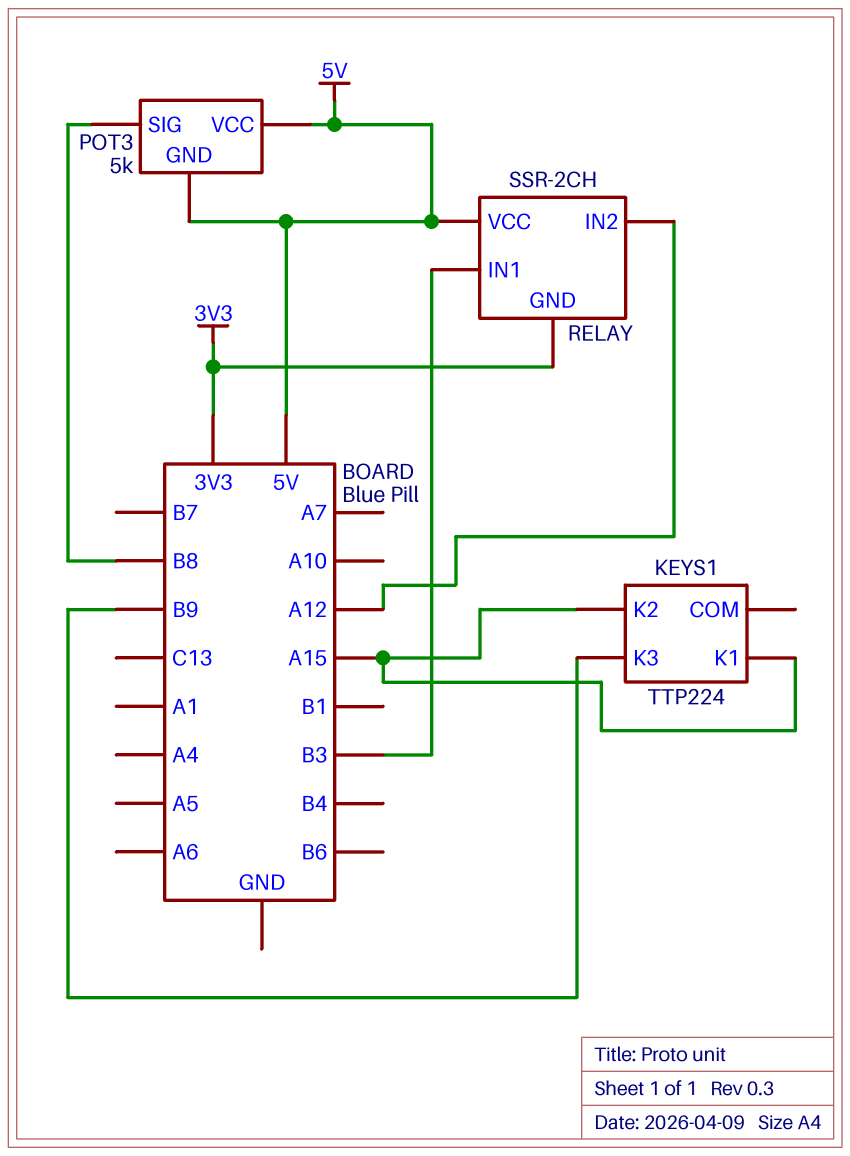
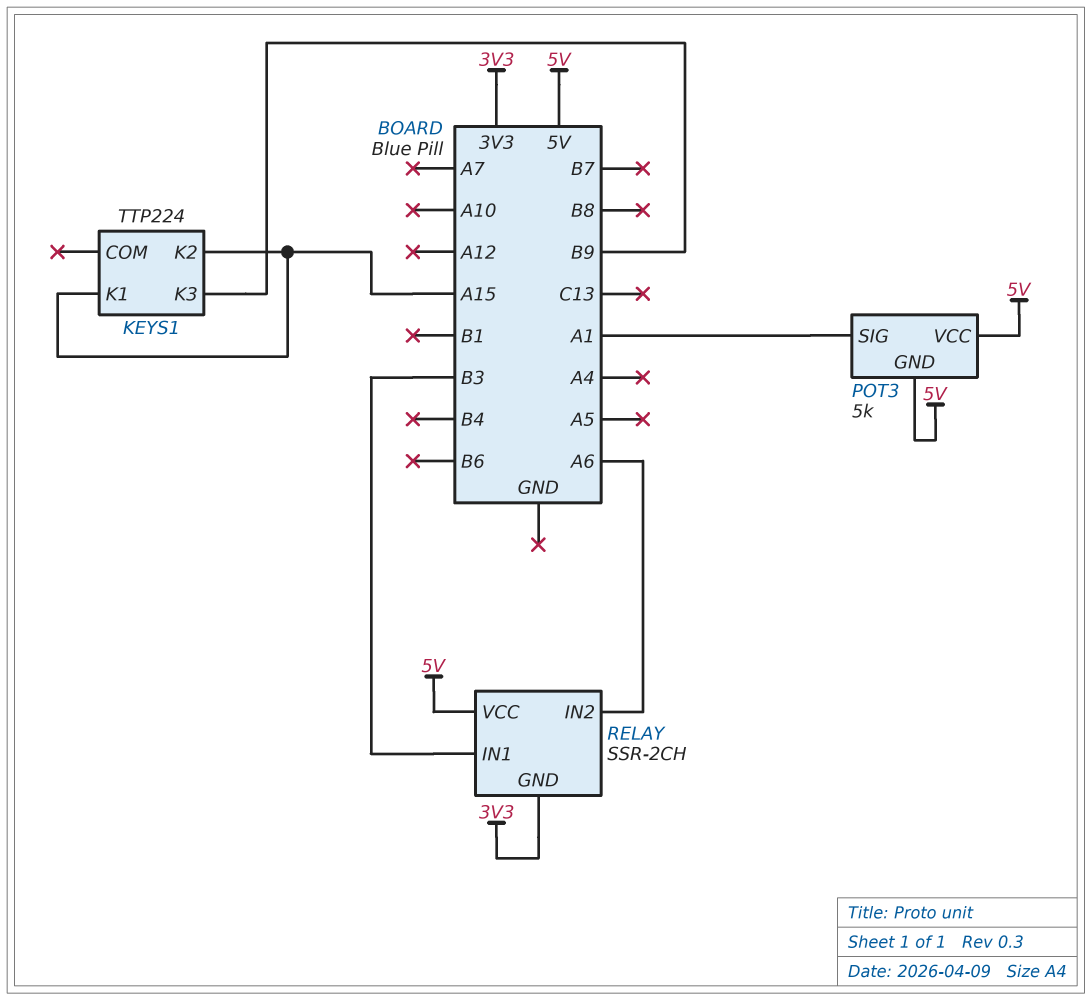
POT3 pin SIG: B8 -> A1
RELAY pin IN2: A12 -> A6

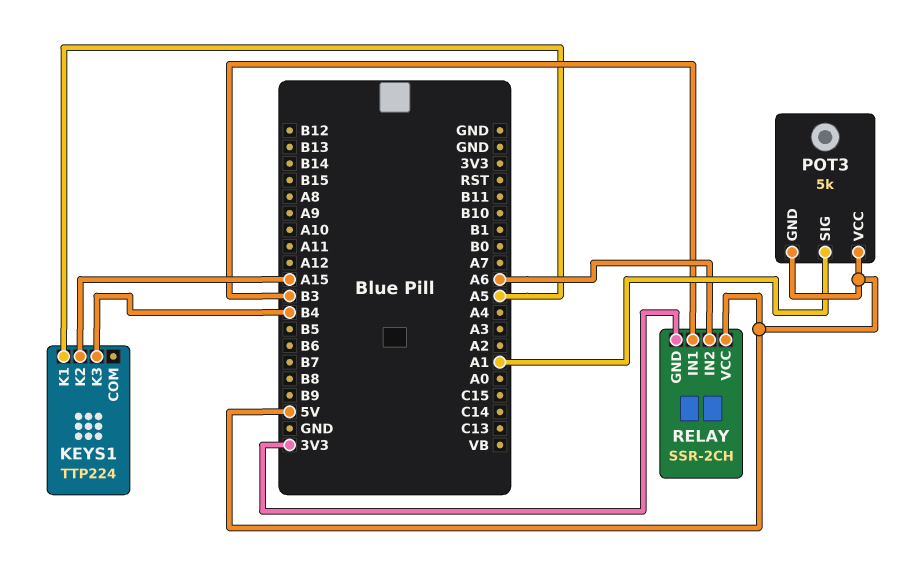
KEYS1 pin K1: A15 -> A5
KEYS1 pin K3: B9 -> B4

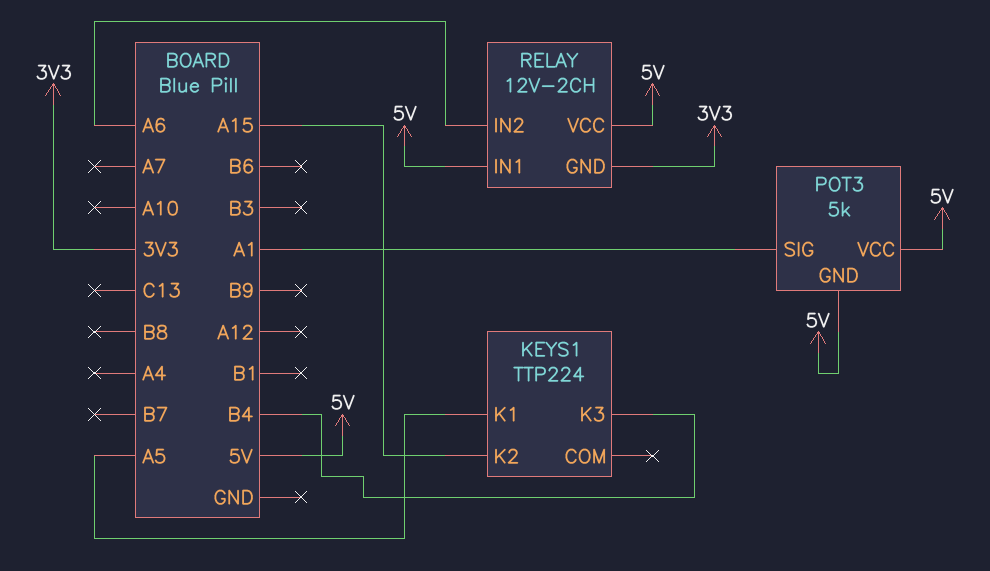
RELAY: SSR-2CH -> 12V-2CH
RELAY pin IN1: B3 -> 5V

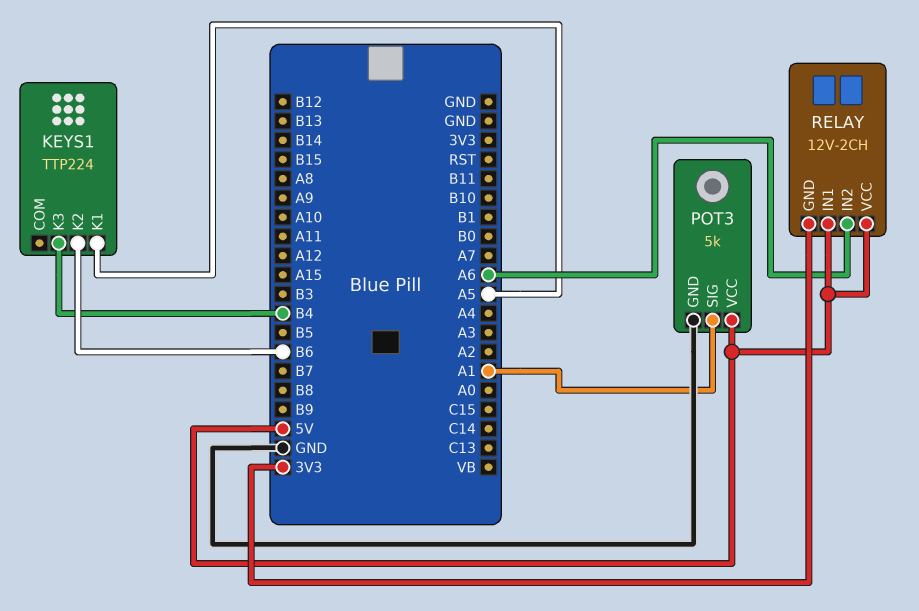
KEYS1 pin K2: A15 -> B6
POT3 pin GND: 5V -> GND

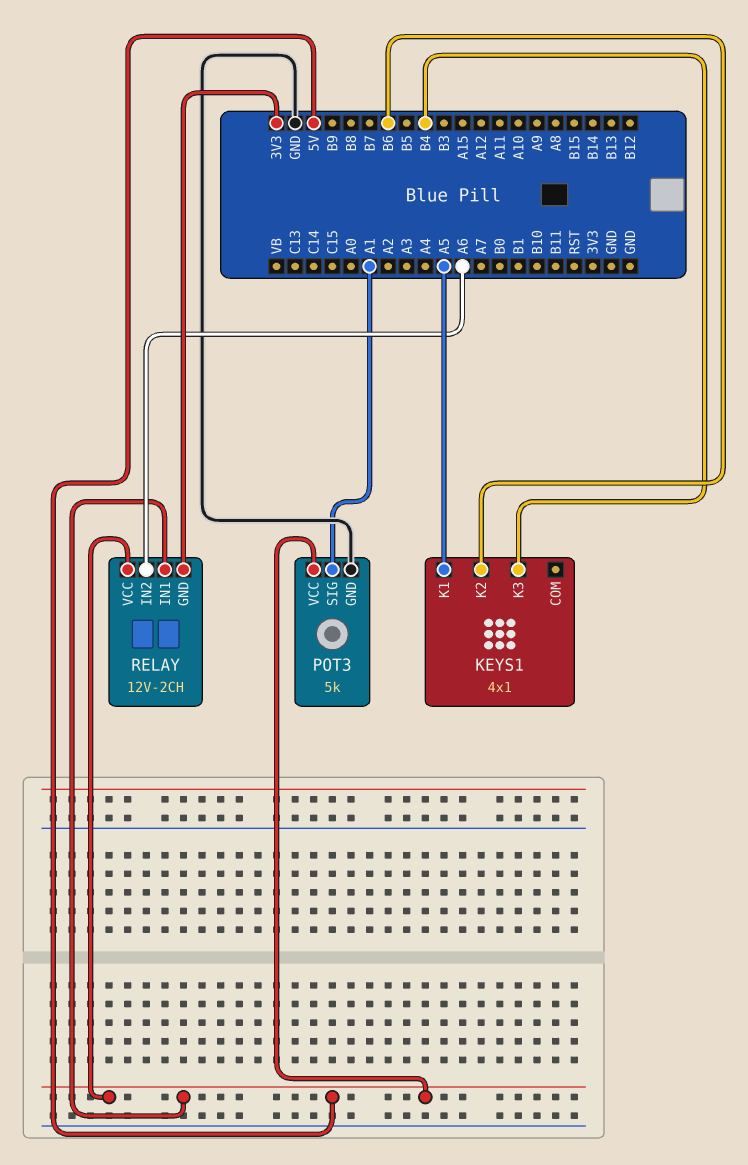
KEYS1: TTP224 -> 4x1

